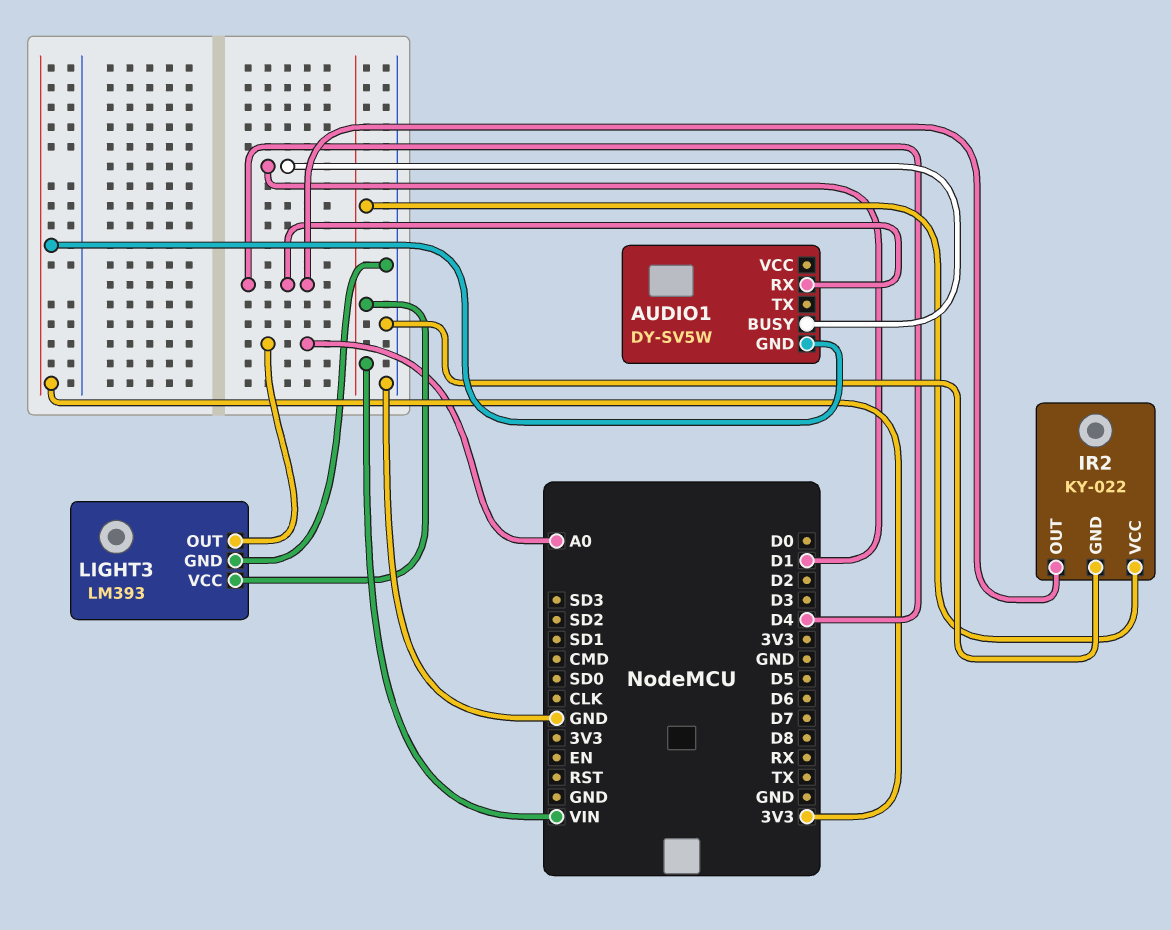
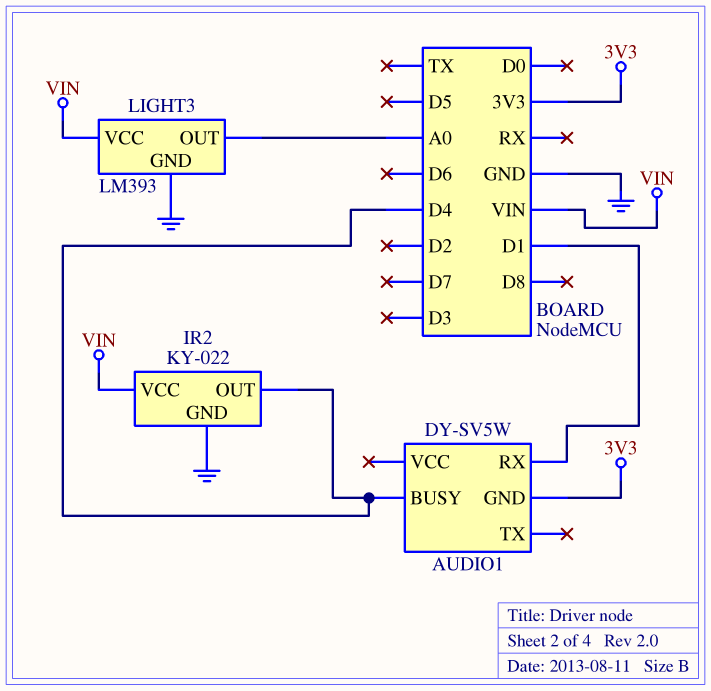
AUDIO1 pin BUSY: D1 -> D4
AUDIO1 pin RX: D4 -> D1

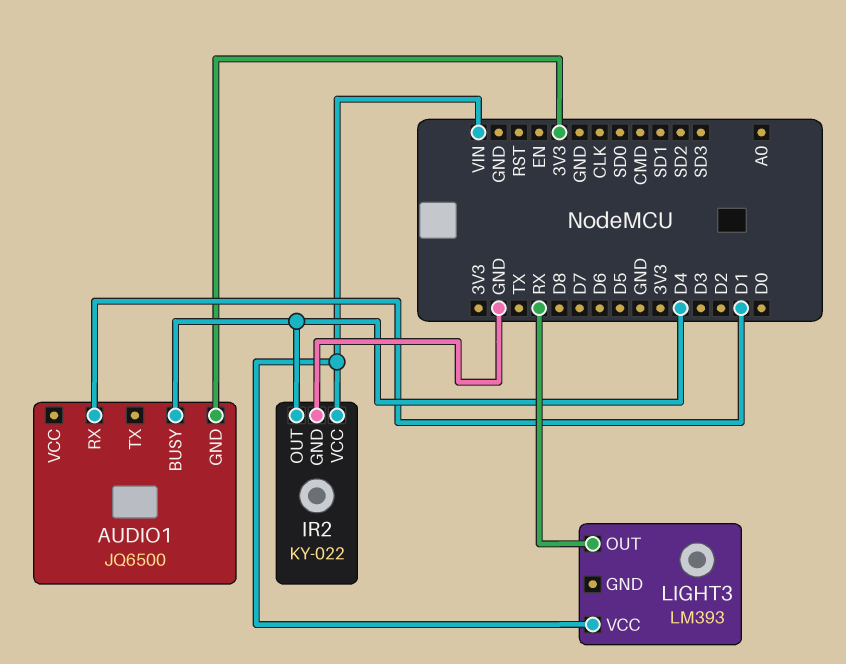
AUDIO1: DY-SV5W -> JQ6500
LIGHT3 pin GND: GND -> none
LIGHT3 pin OUT: A0 -> RX

